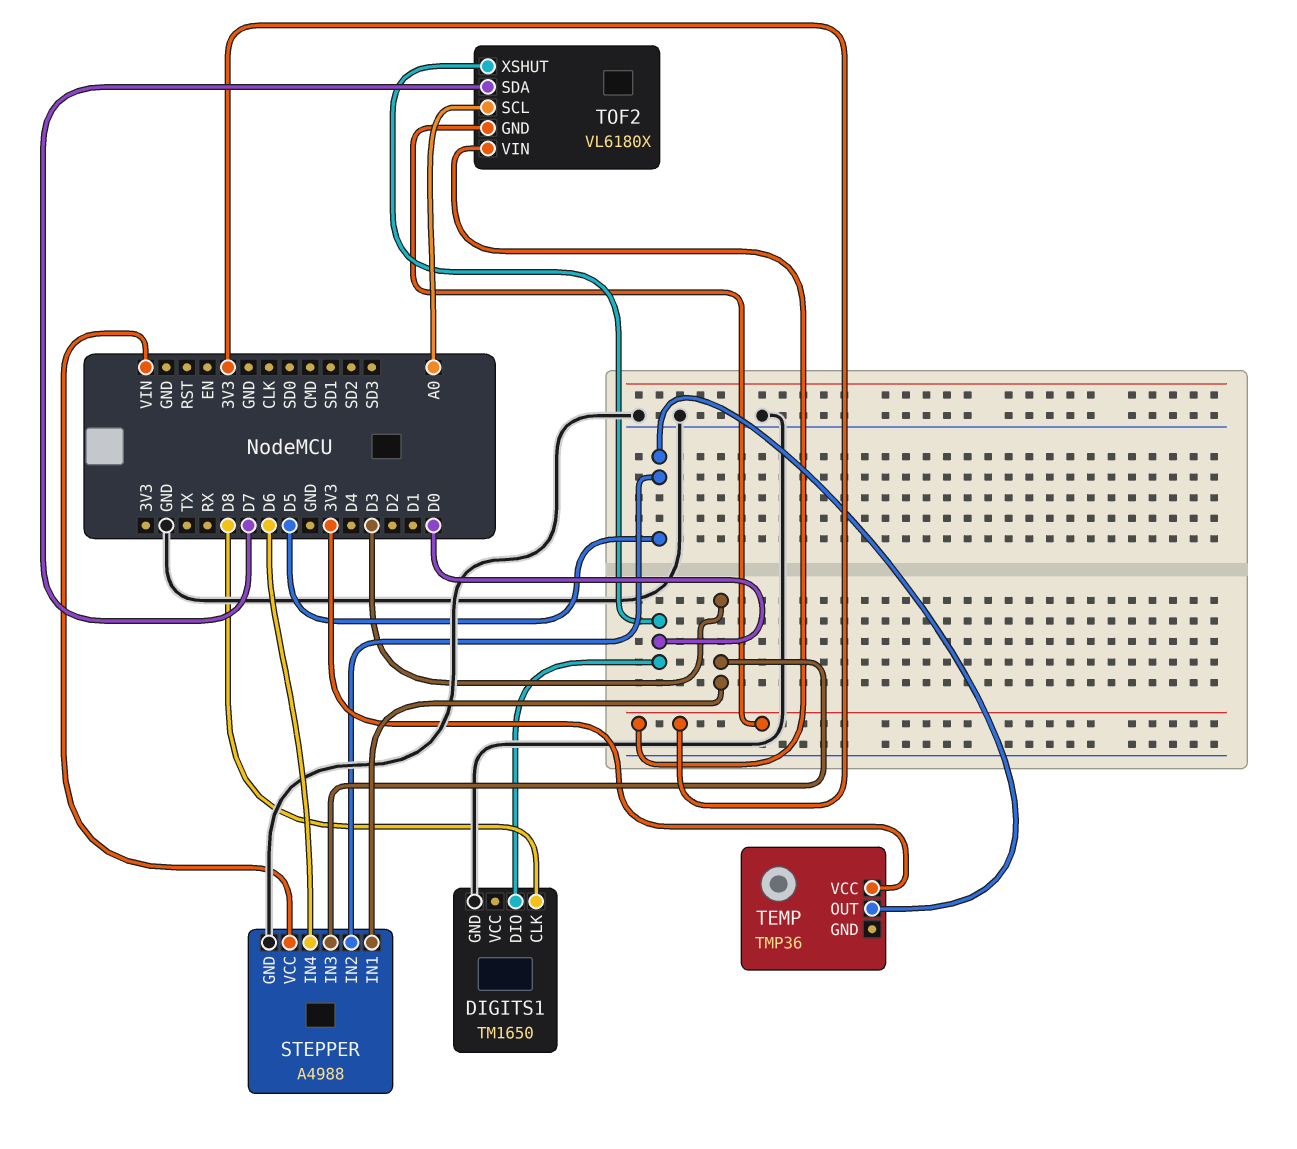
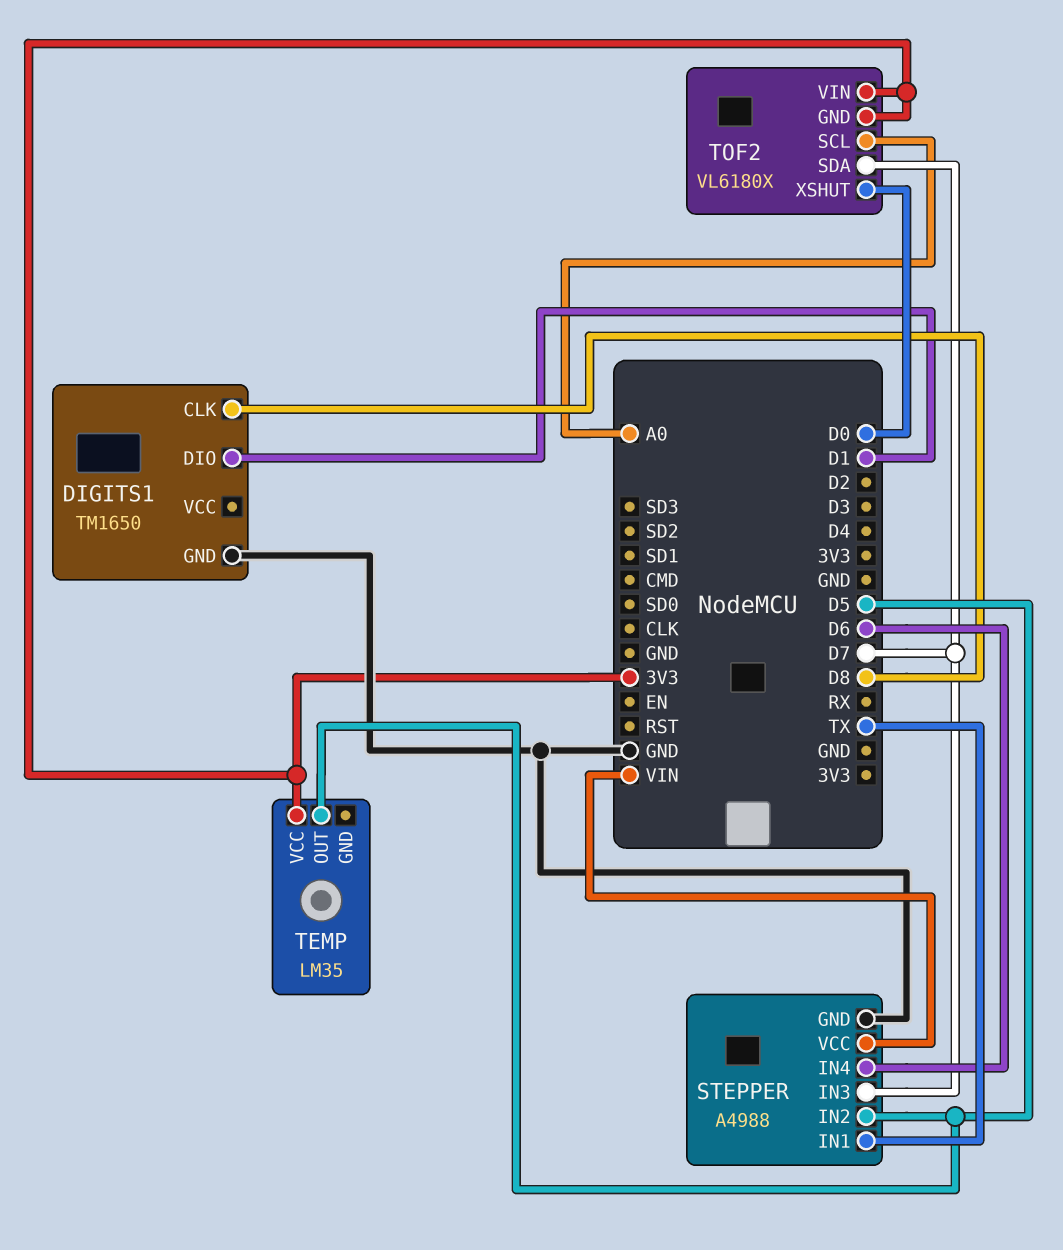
DIGITS1 pin DIO: D0 -> D1
STEPPER pin IN1: D3 -> TX
STEPPER pin IN3: D3 -> D7
TEMP: TMP36 -> LM35

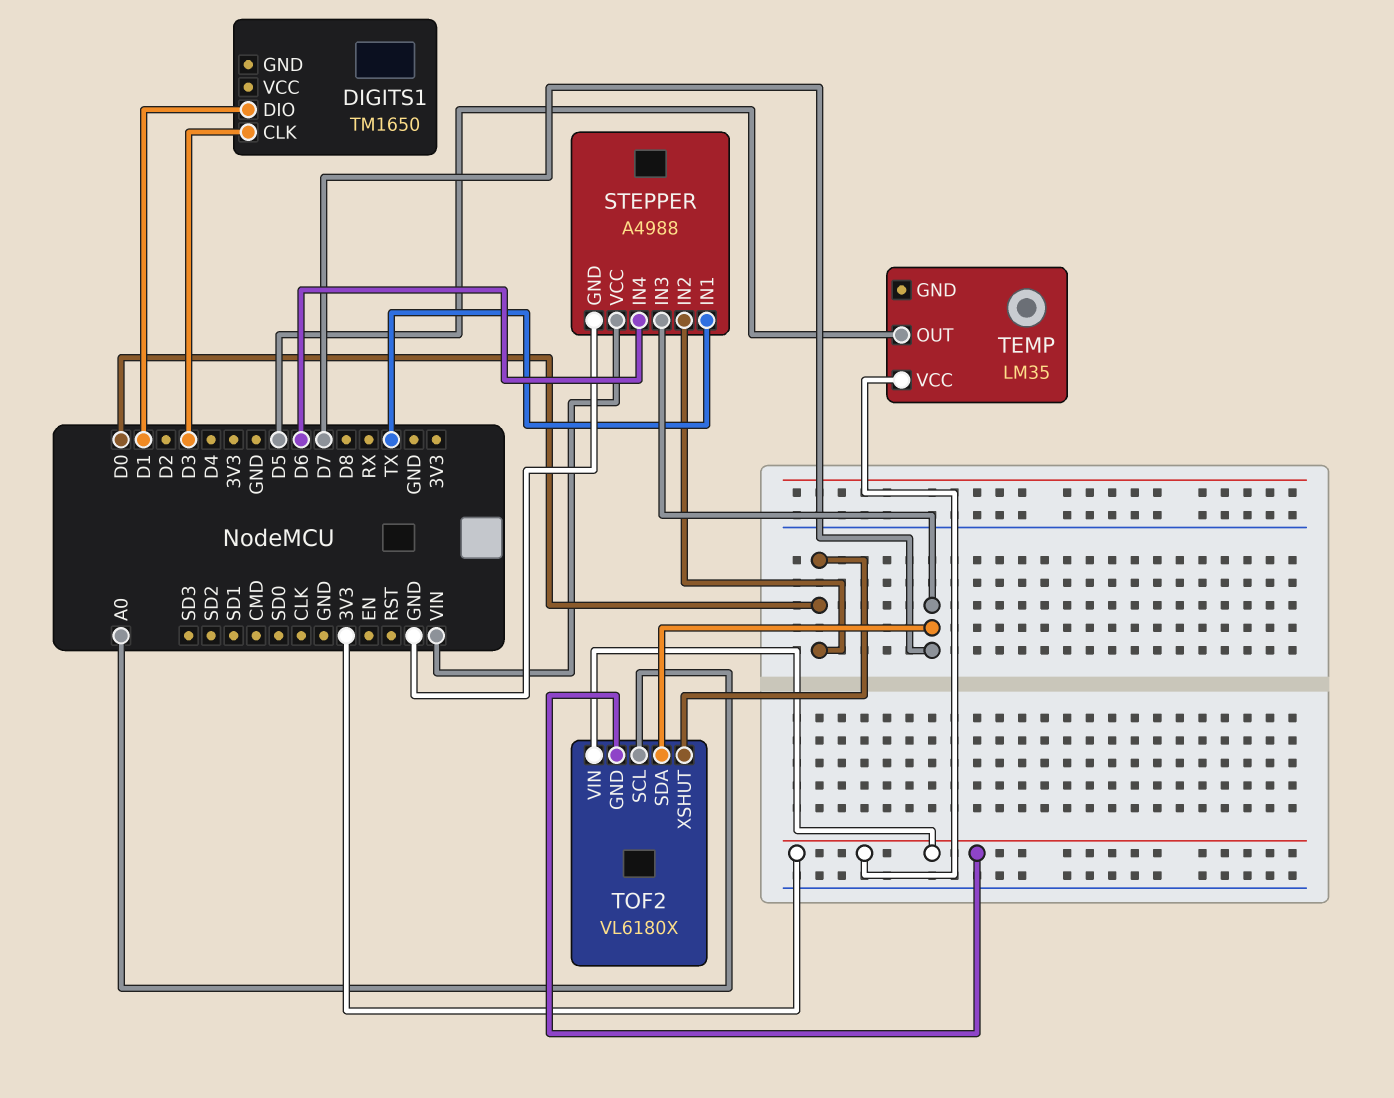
DIGITS1 pin CLK: D8 -> D3
DIGITS1 pin GND: GND -> none
STEPPER pin IN2: D5 -> D0

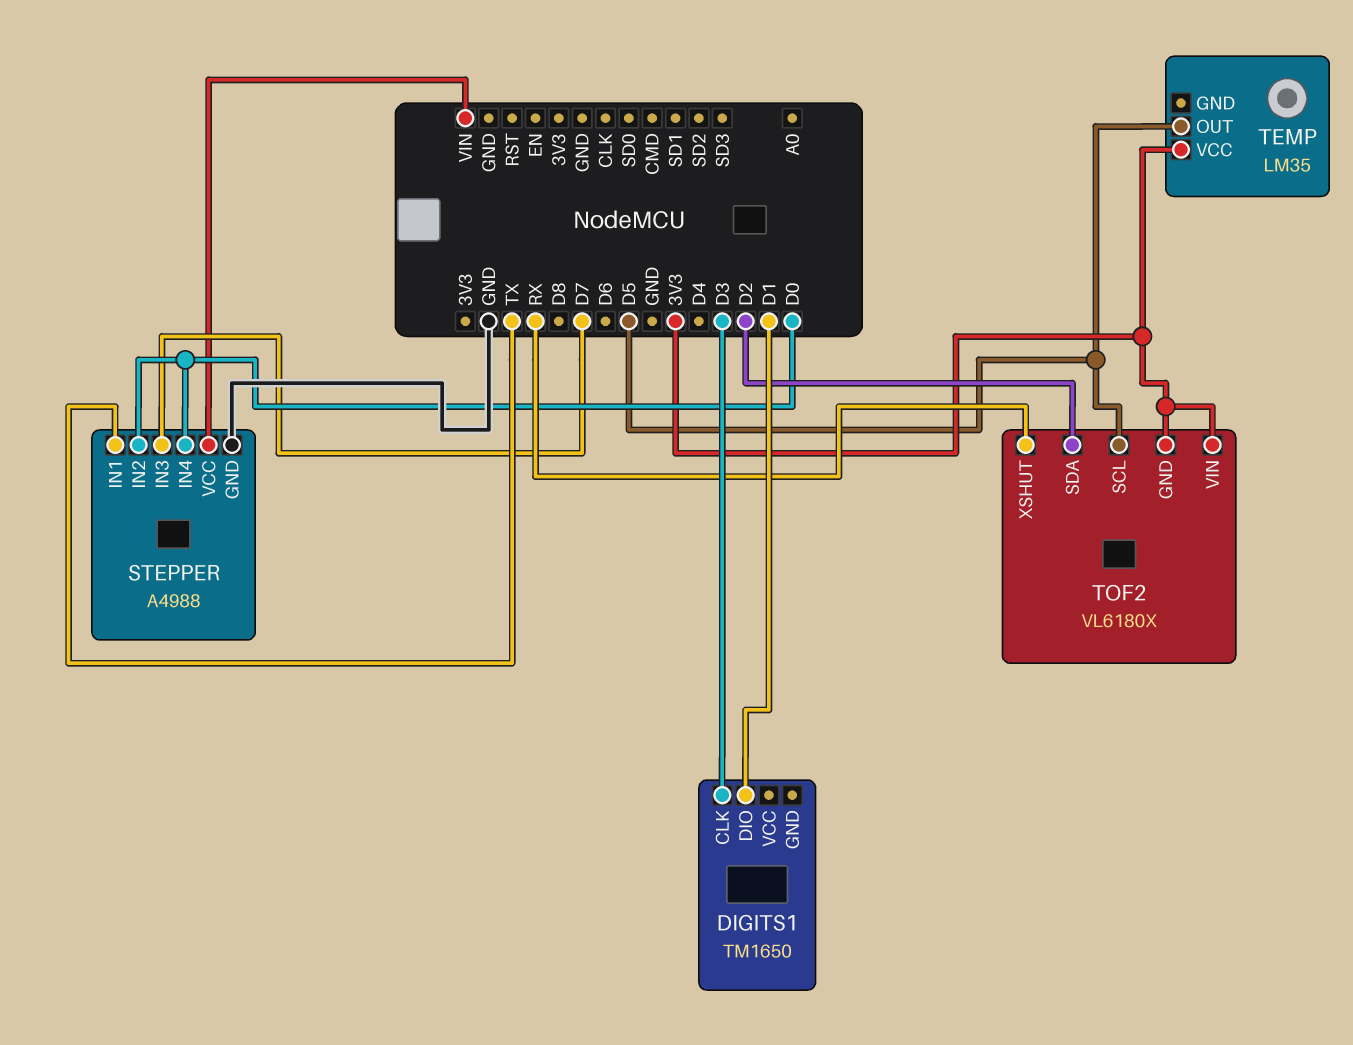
STEPPER pin IN4: D6 -> D0
TOF2 pin SCL: A0 -> D5
TOF2 pin SDA: D7 -> D2
TOF2 pin XSHUT: D0 -> RX

